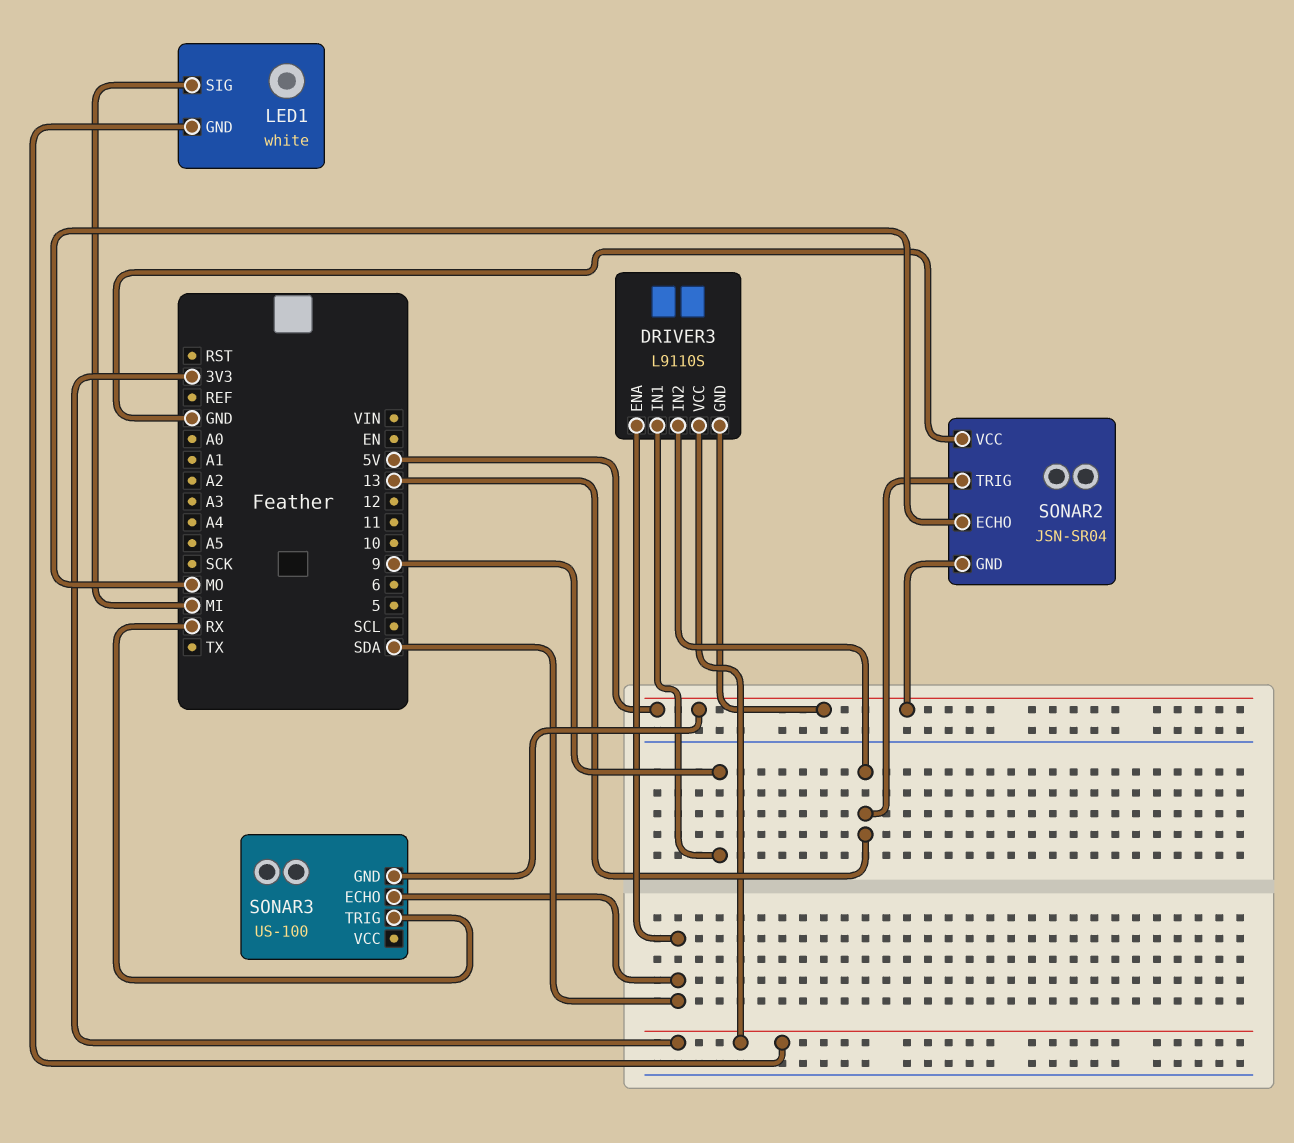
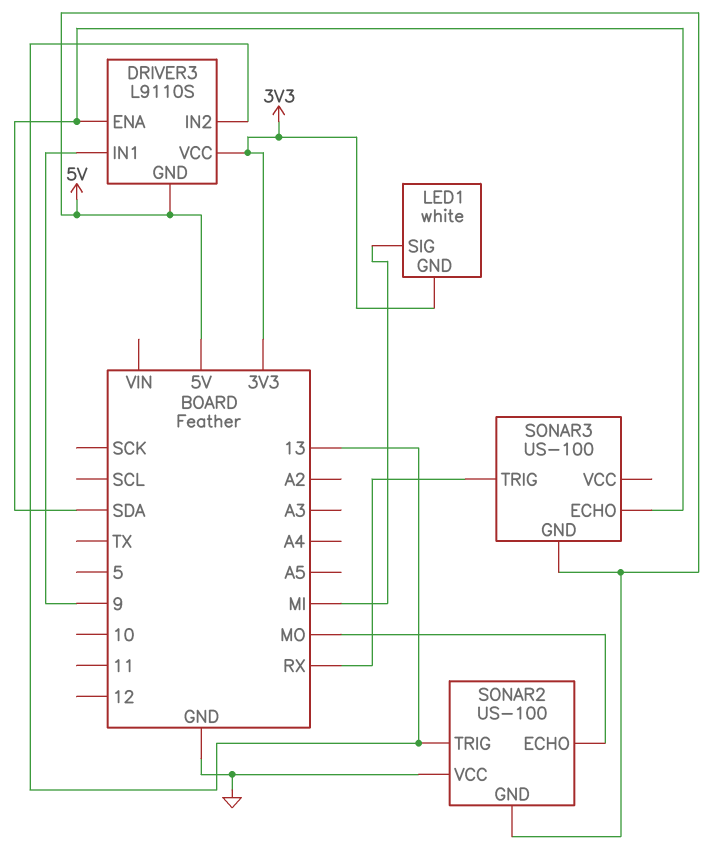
SONAR2: JSN-SR04 -> US-100

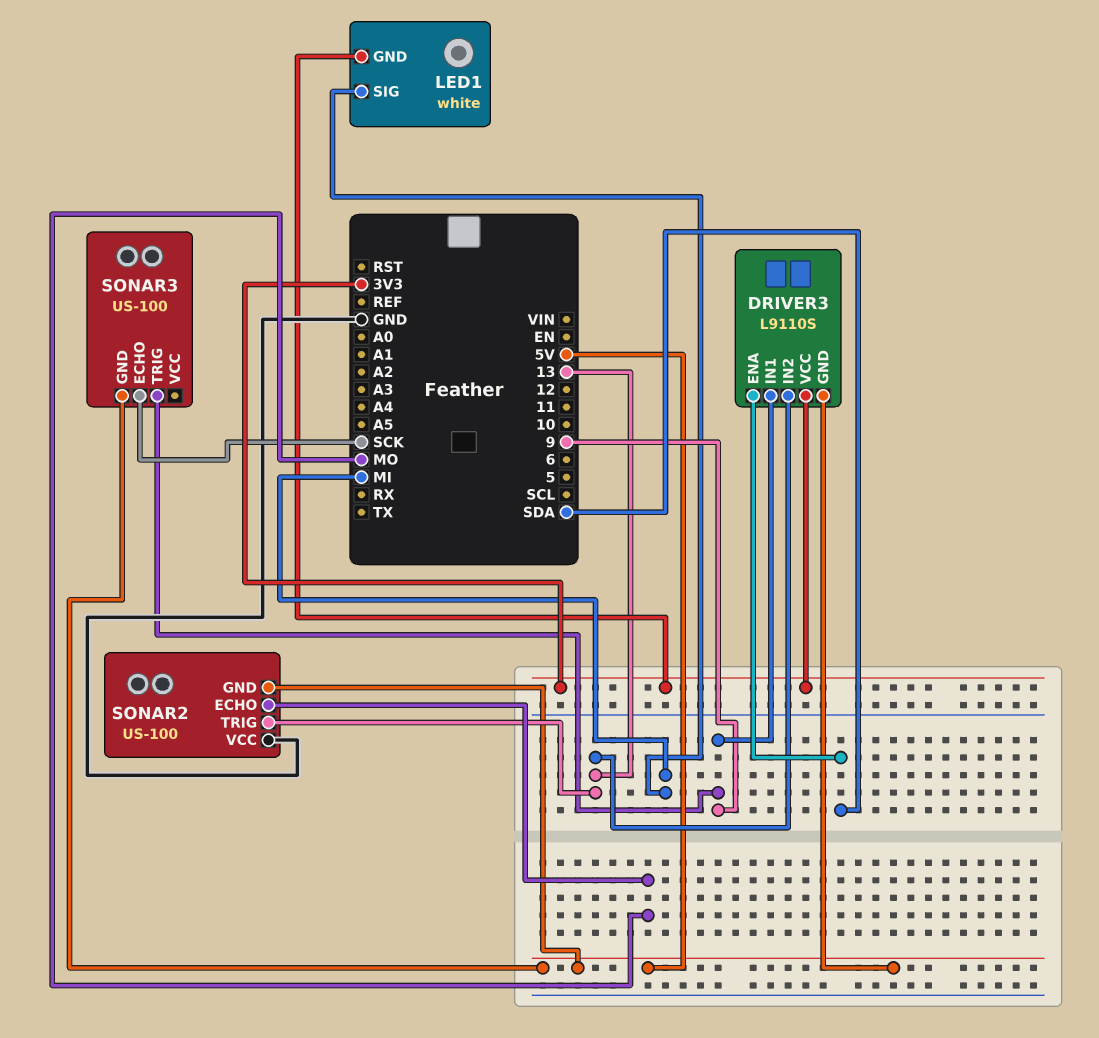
SONAR3 pin ECHO: SDA -> SCK
SONAR3 pin TRIG: RX -> 9

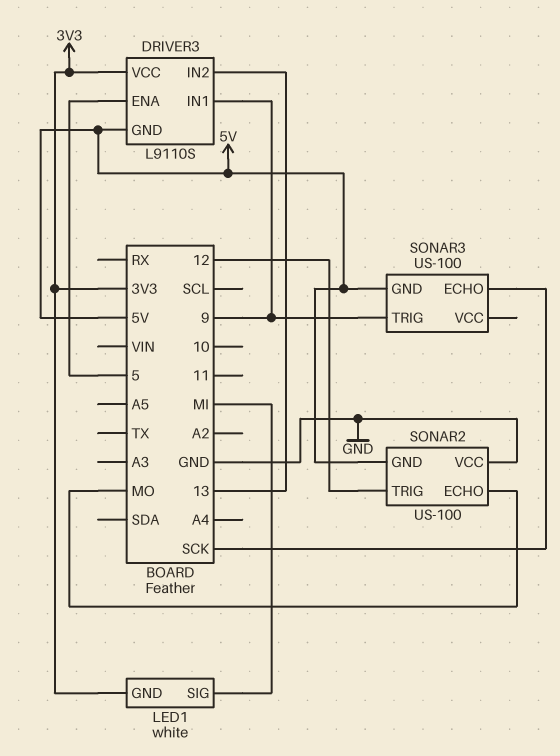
DRIVER3 pin ENA: SDA -> 5
SONAR2 pin TRIG: 13 -> 12

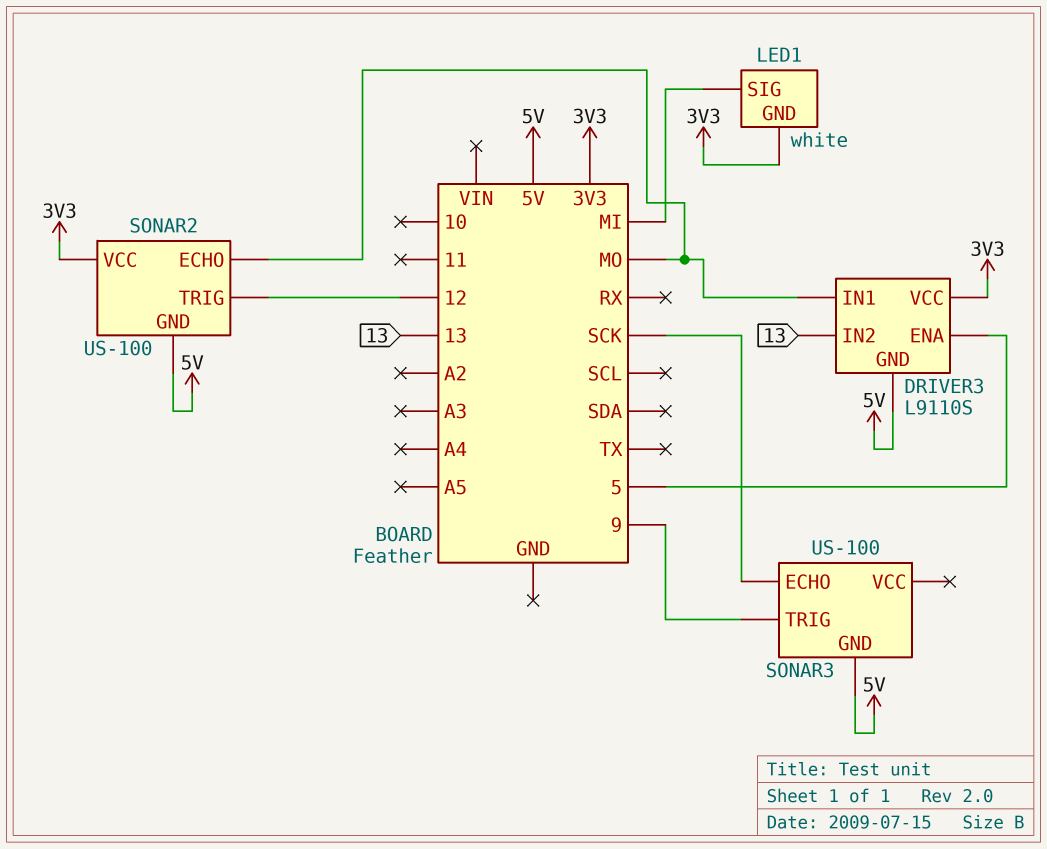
DRIVER3 pin IN1: 9 -> MO
SONAR2 pin VCC: GND -> 3V3

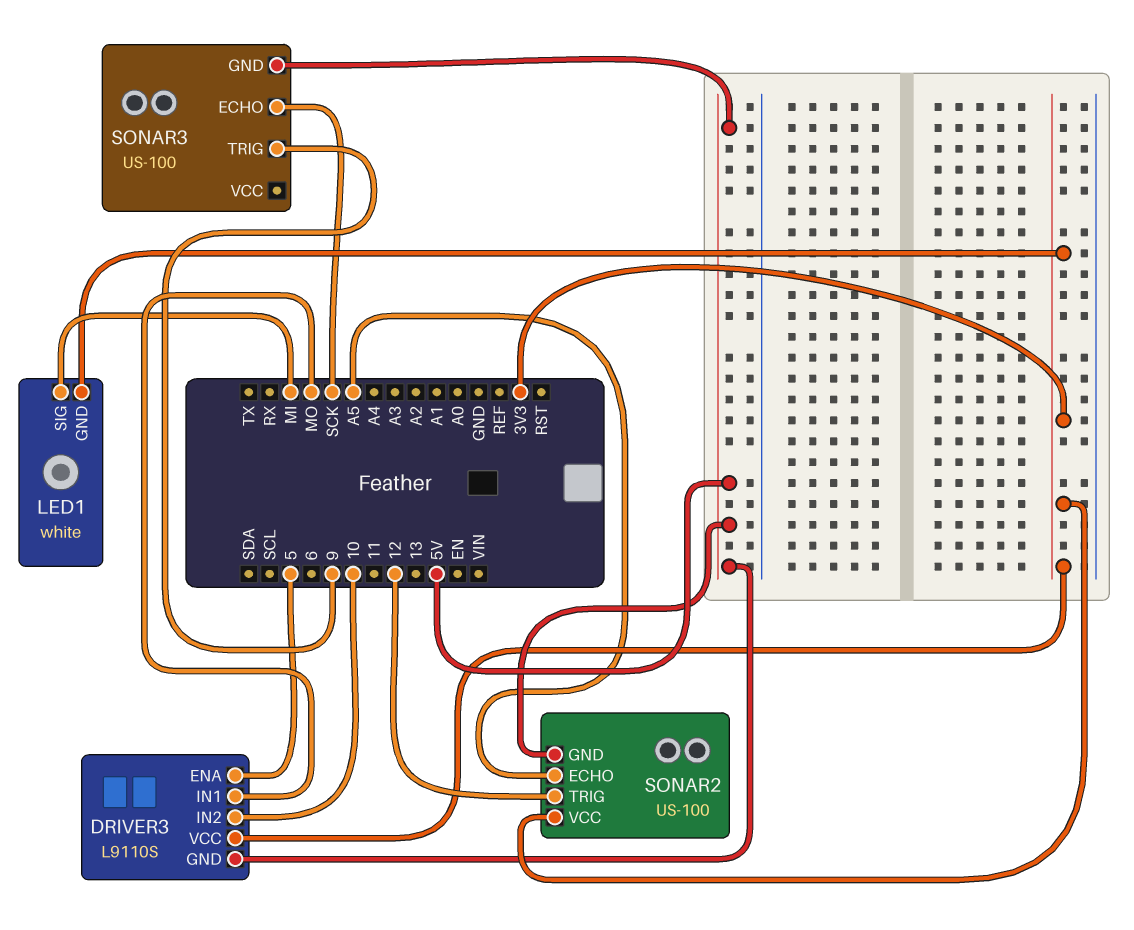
DRIVER3 pin IN2: 13 -> 10
SONAR2 pin ECHO: MO -> A5

